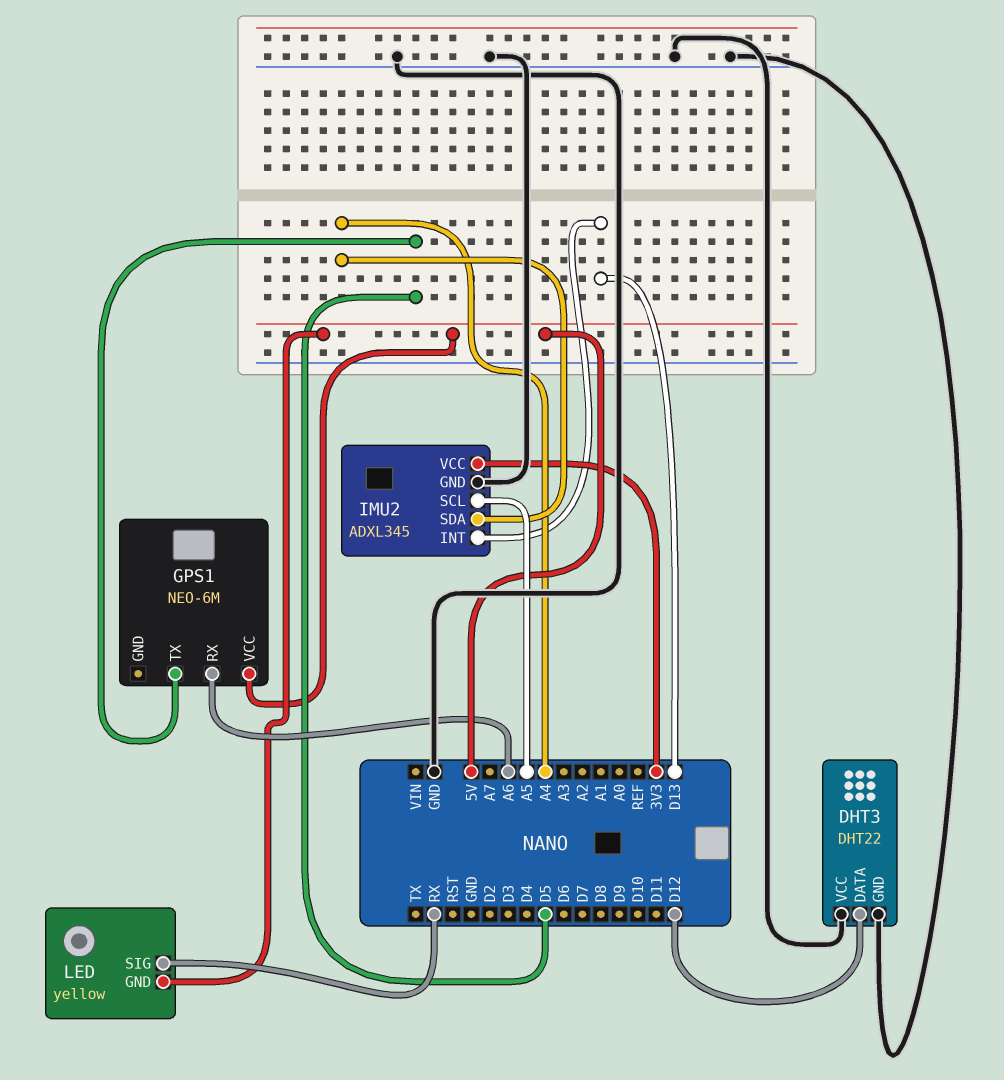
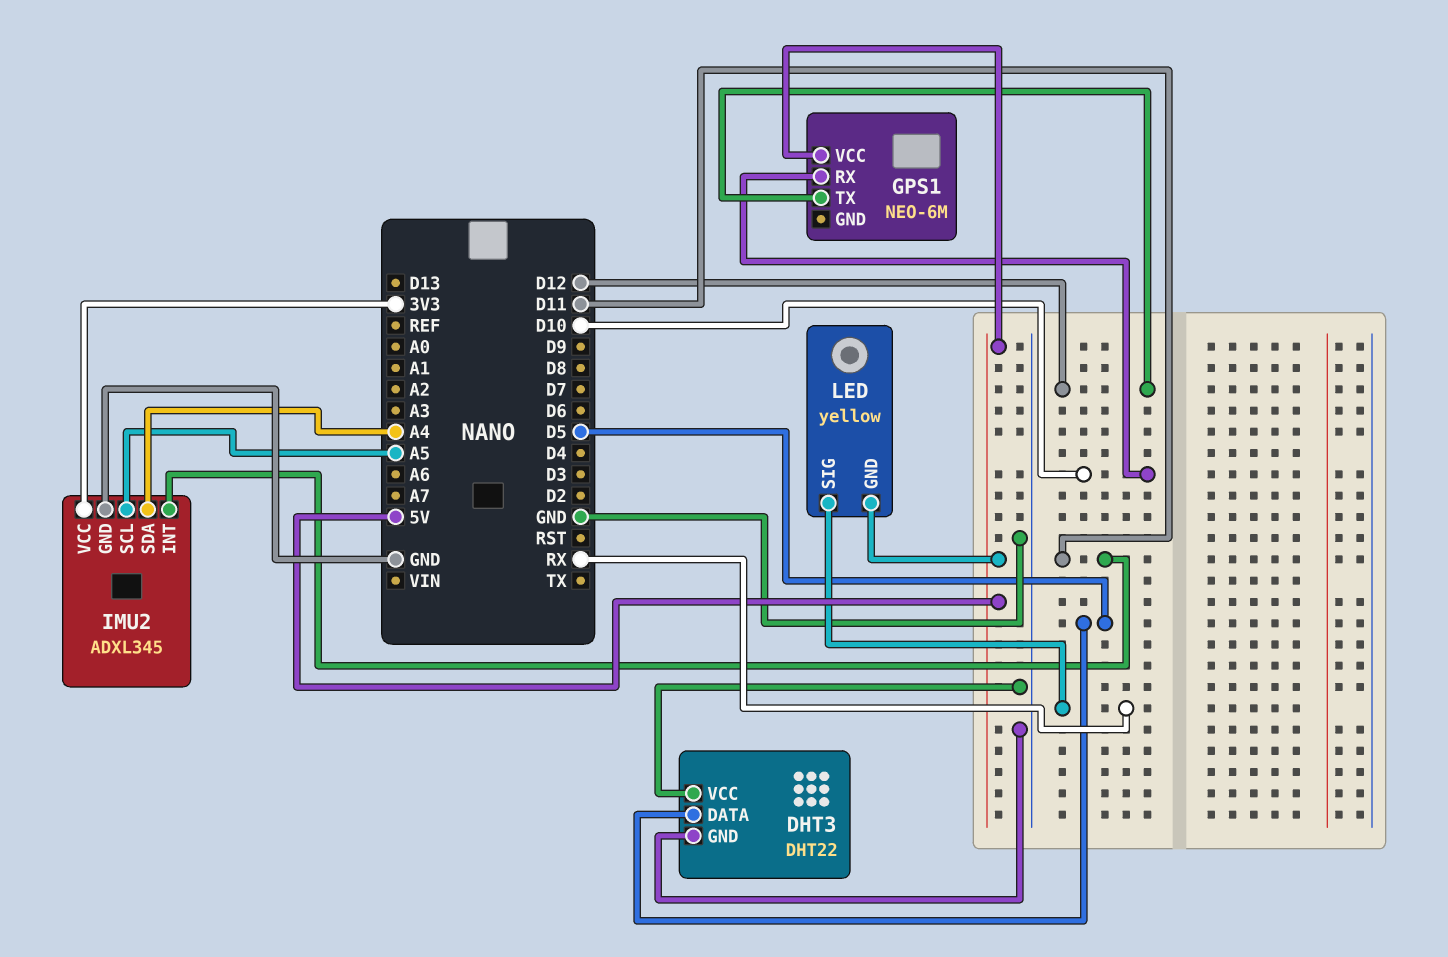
DHT3 pin DATA: D12 -> D5
GPS1 pin RX: A6 -> D10
GPS1 pin TX: D5 -> D12
IMU2 pin INT: D13 -> D11

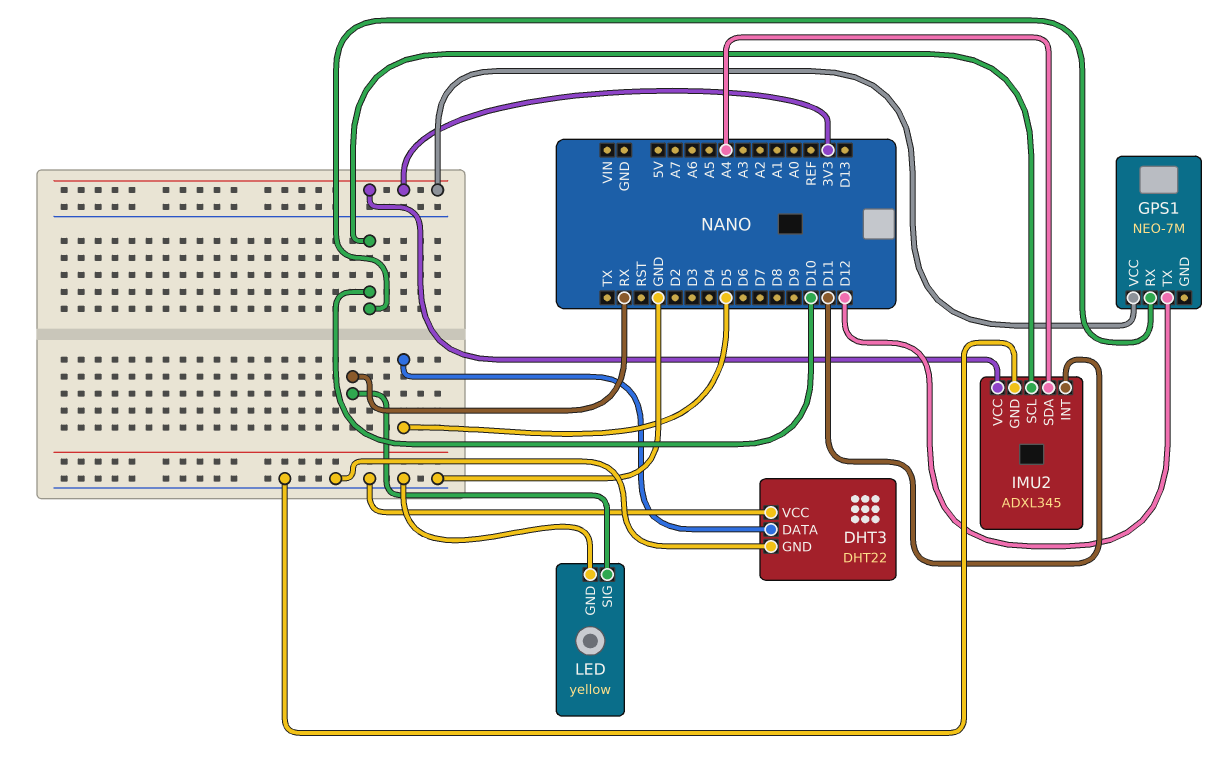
GPS1: NEO-6M -> NEO-7M
GPS1 pin VCC: 5V -> 3V3
IMU2 pin SCL: A5 -> D10
LED pin GND: 5V -> GND

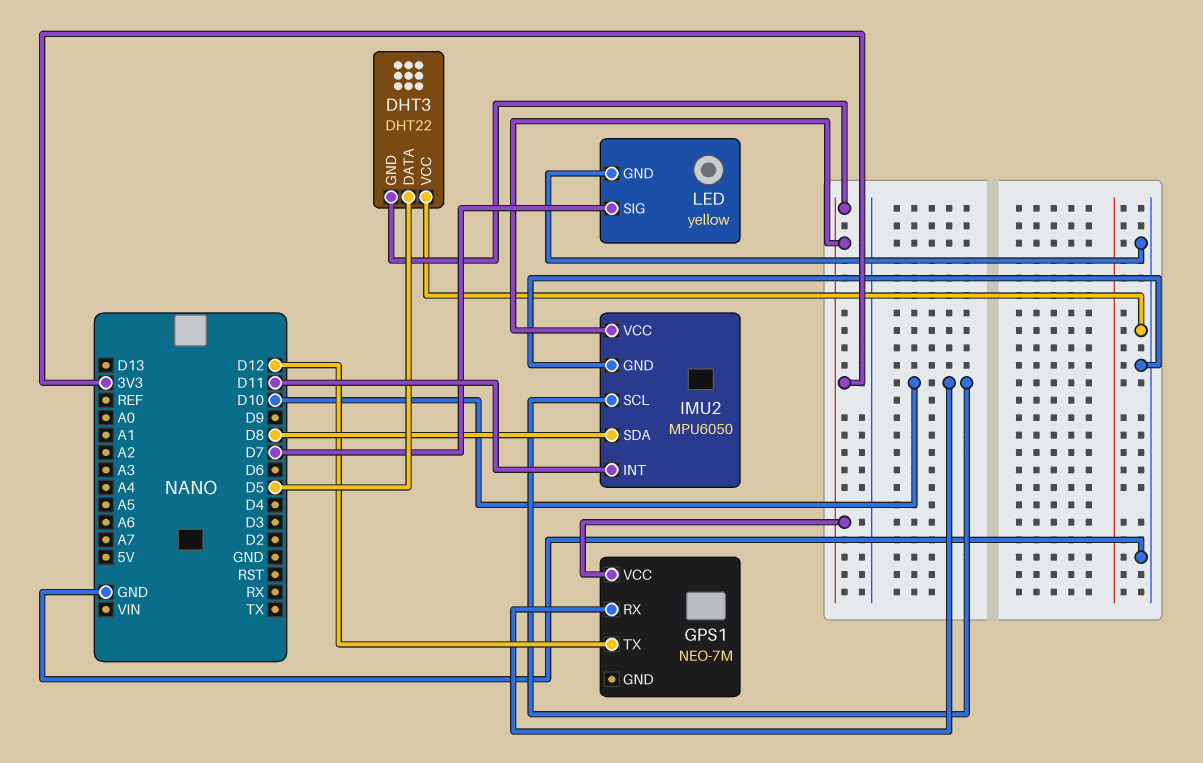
DHT3 pin GND: GND -> 3V3
IMU2: ADXL345 -> MPU6050
IMU2 pin SDA: A4 -> D8
LED pin SIG: RX -> D7

